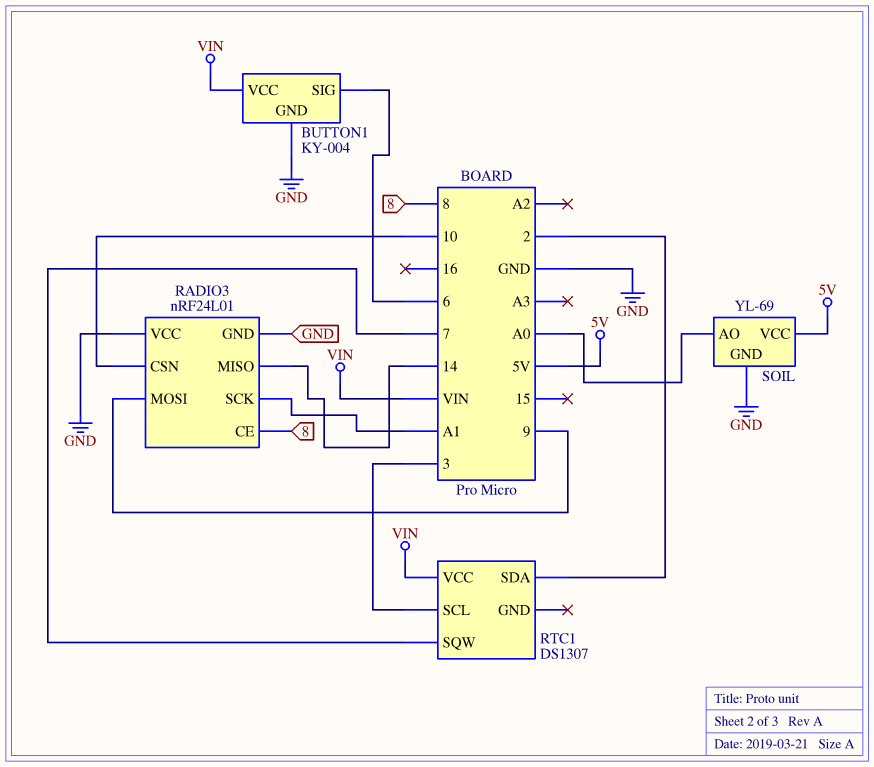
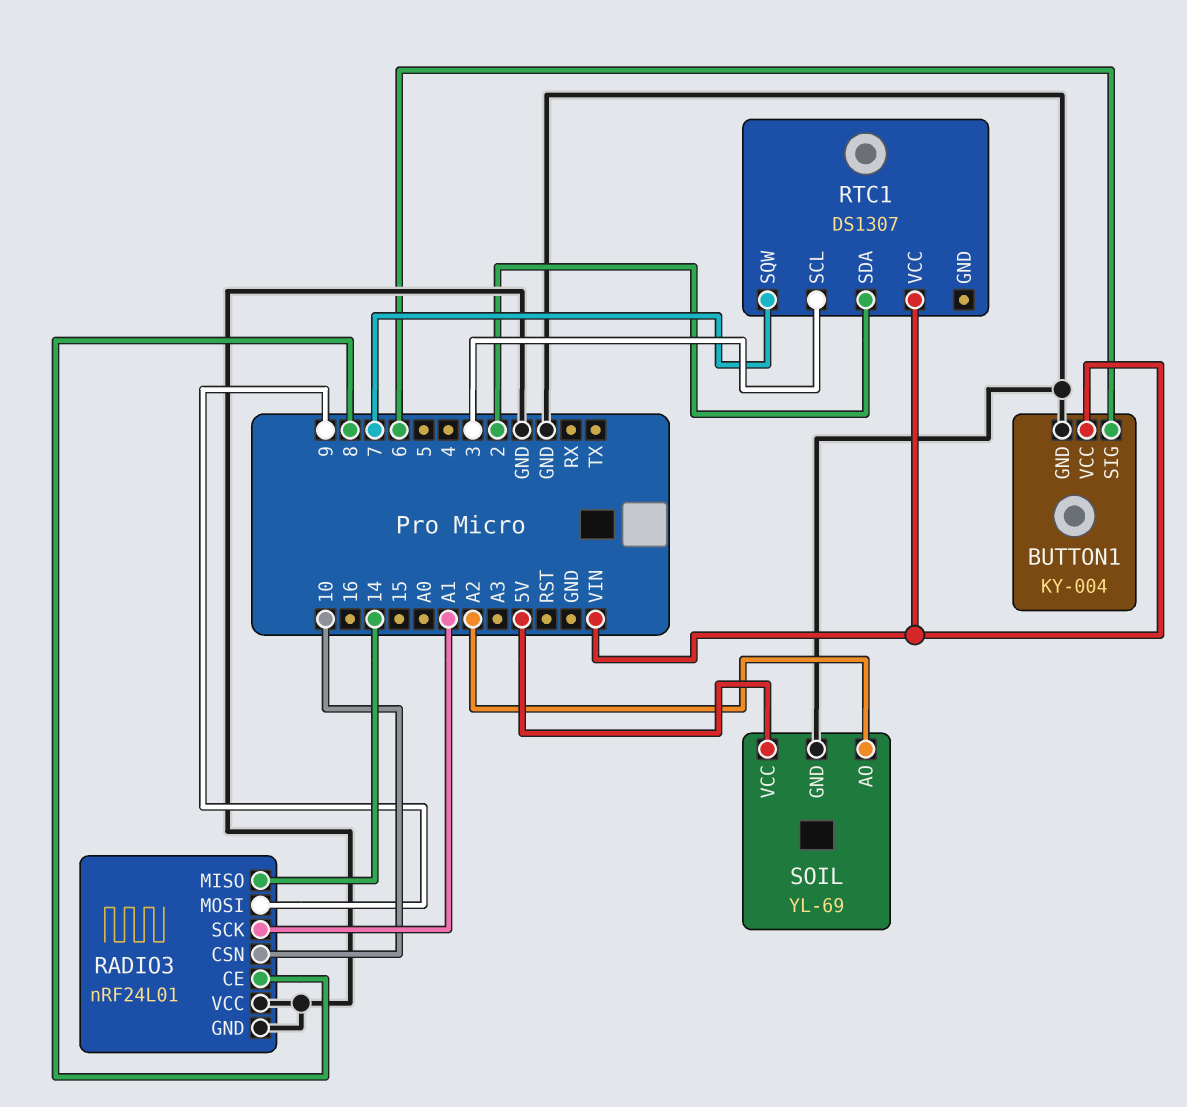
SOIL pin AO: A0 -> A2

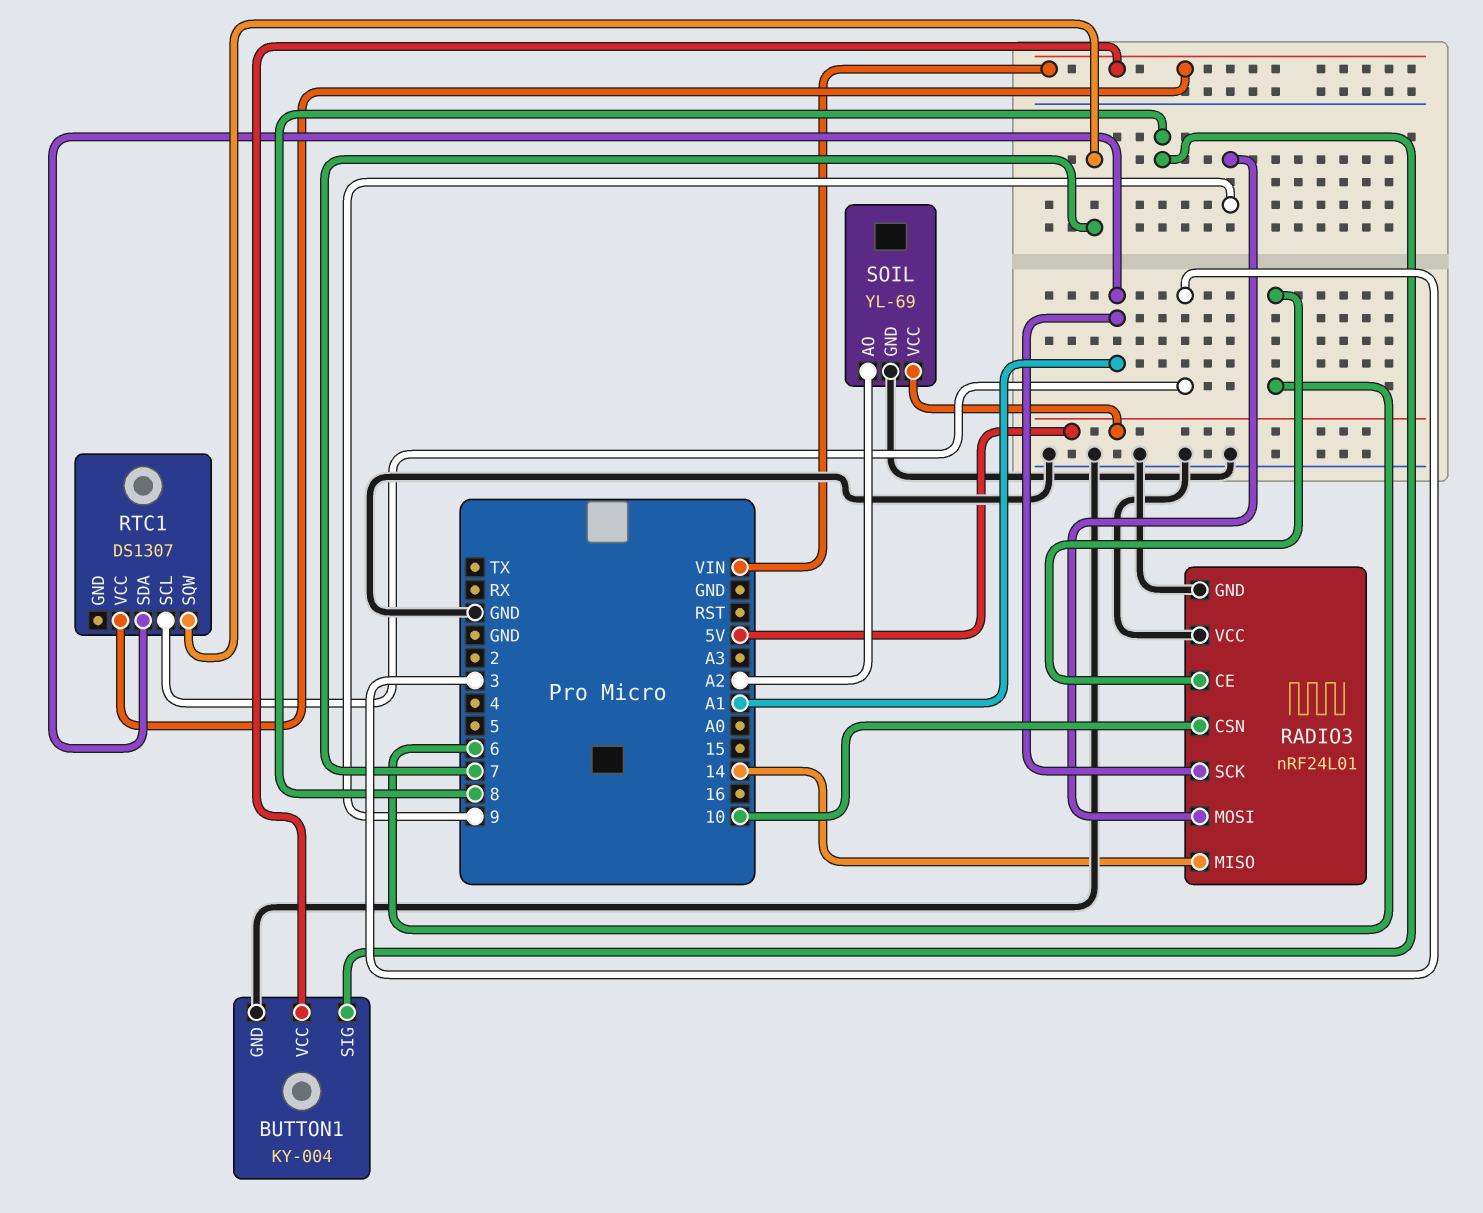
BUTTON1 pin SIG: 6 -> 8
RADIO3 pin CE: 8 -> 6
RTC1 pin SDA: 2 -> A1

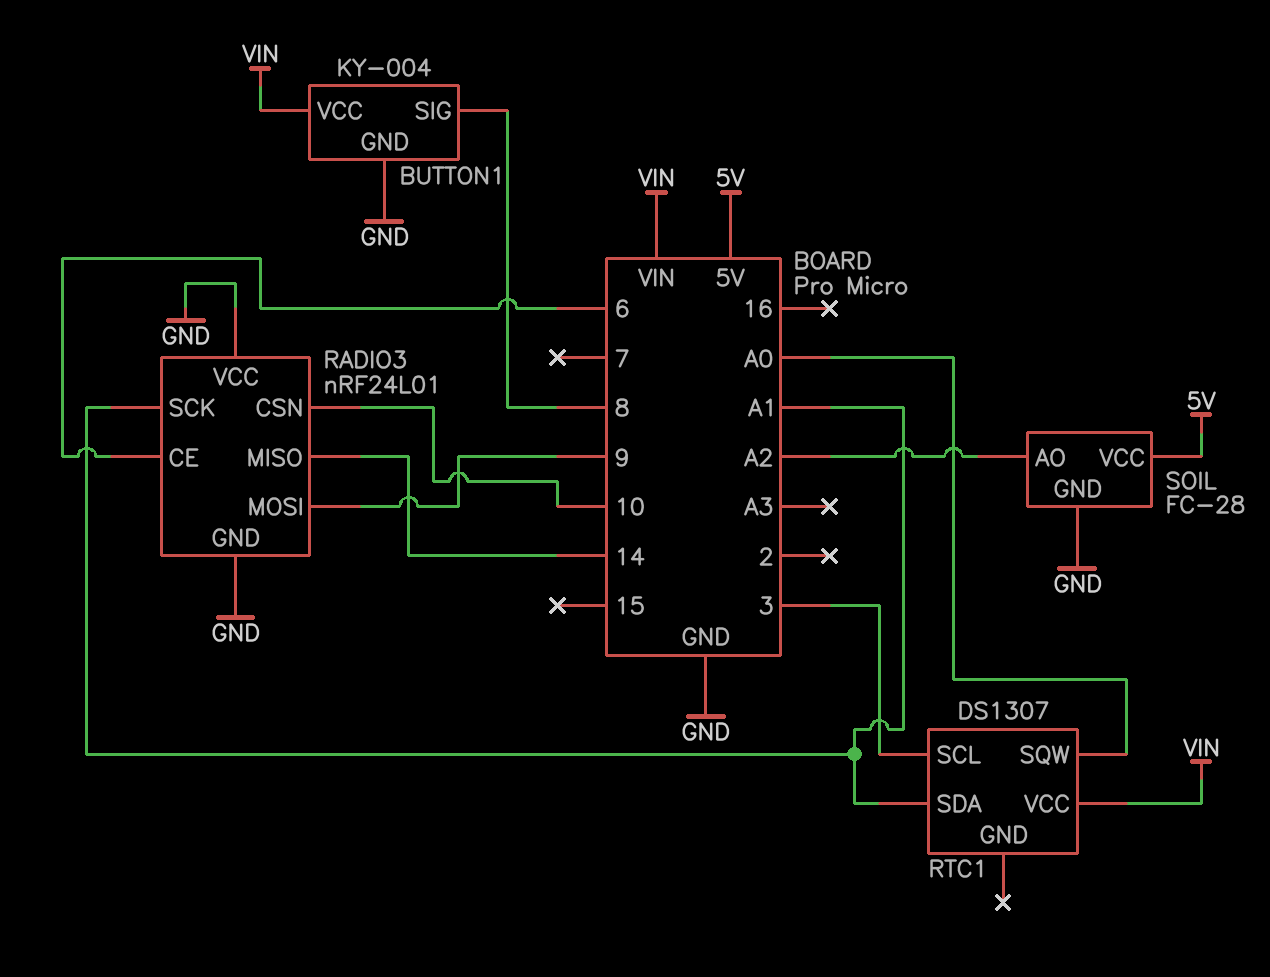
RTC1 pin SQW: 7 -> A0
SOIL: YL-69 -> FC-28

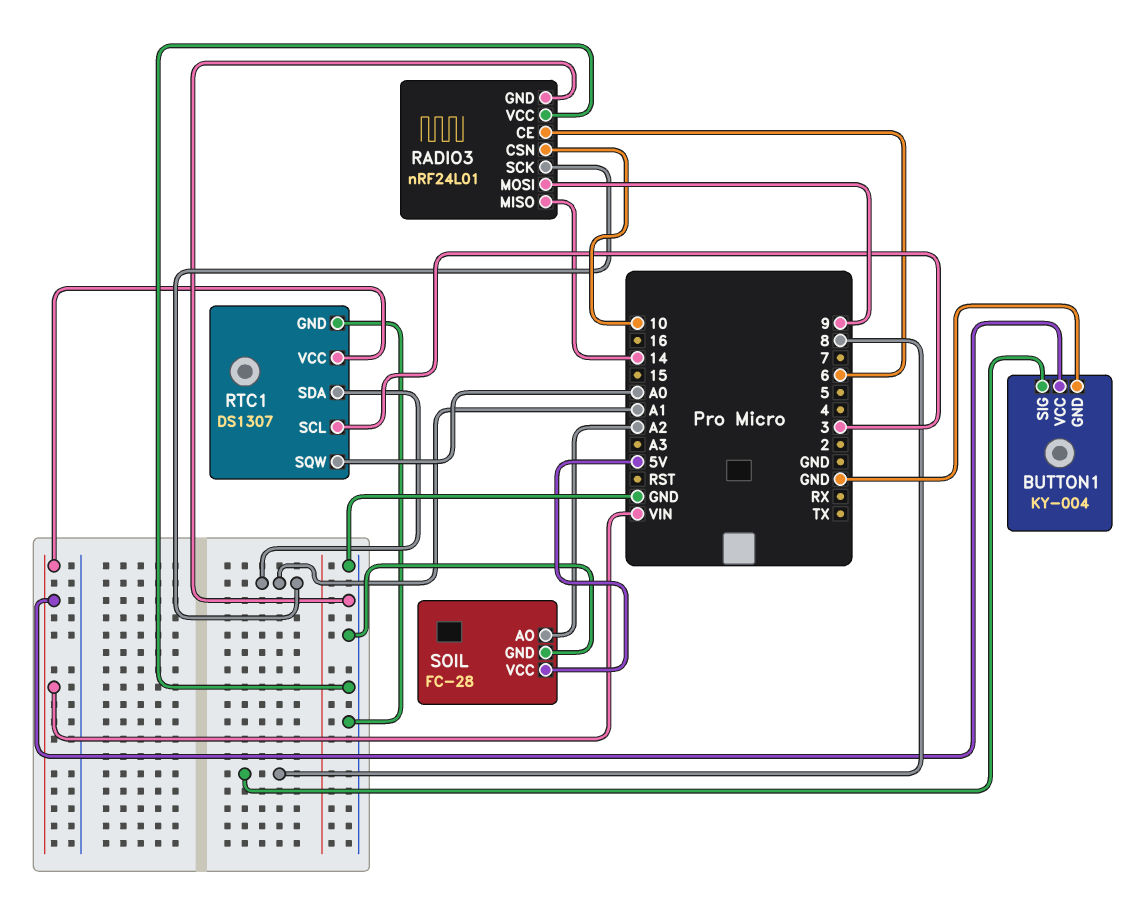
RTC1 pin GND: none -> GND

